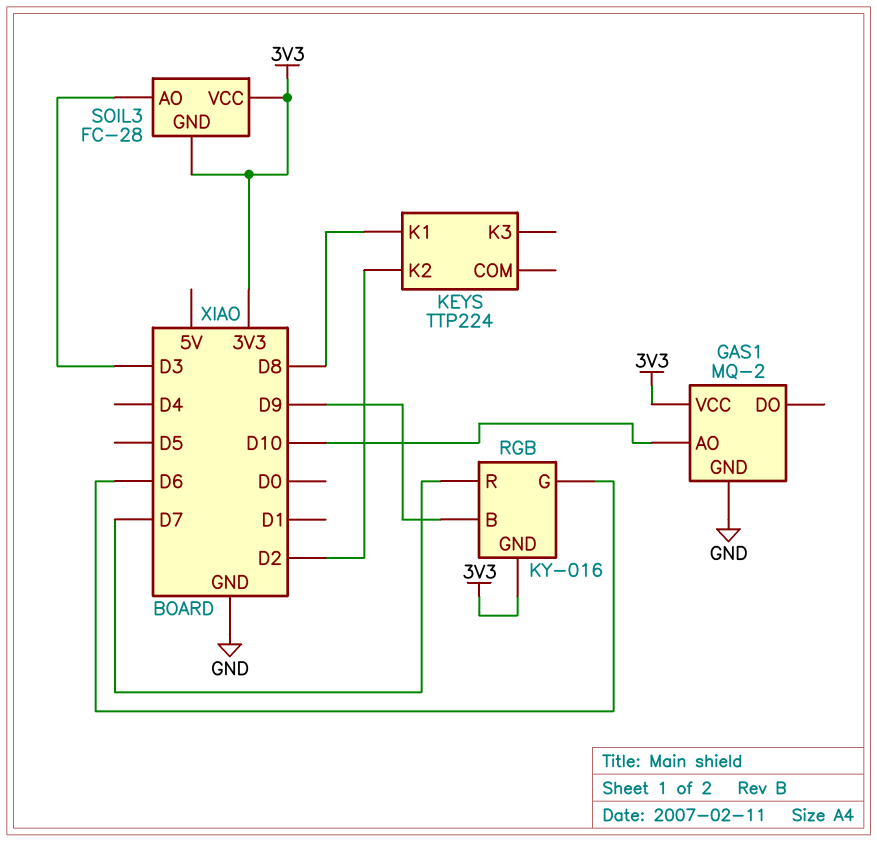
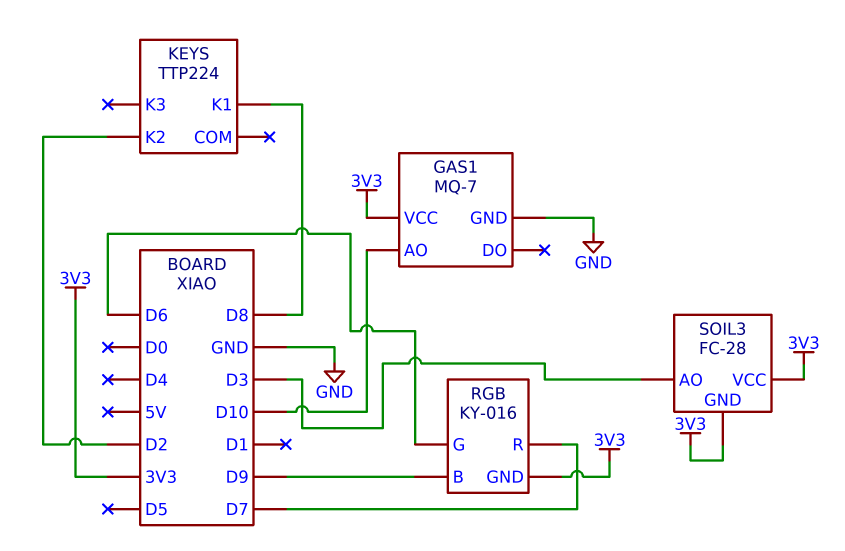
GAS1: MQ-2 -> MQ-7

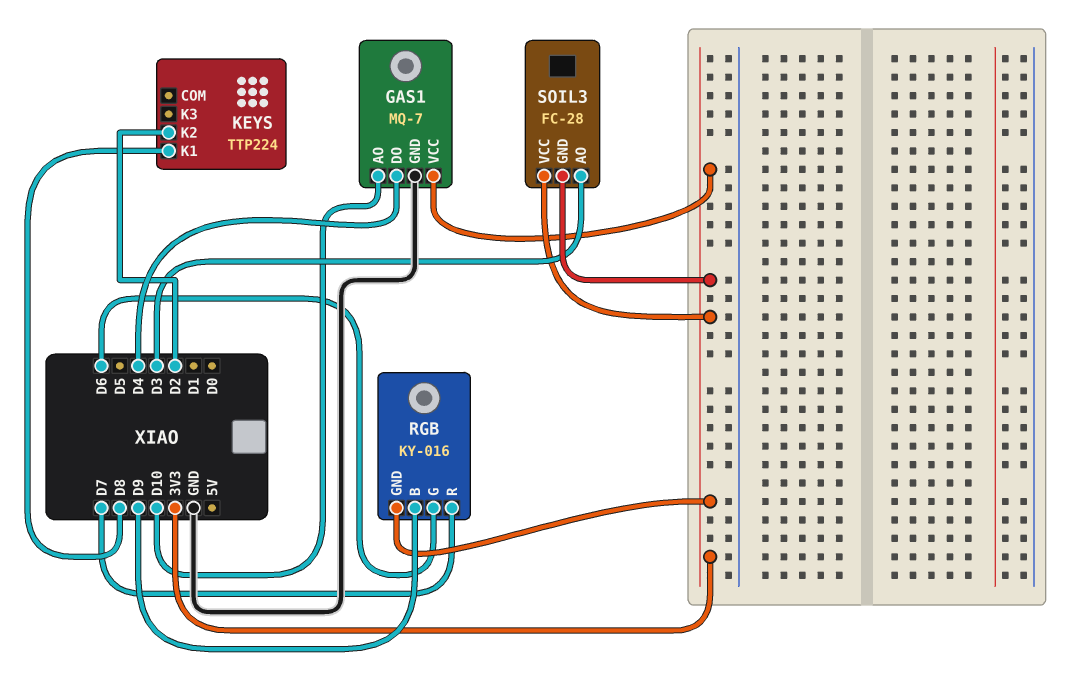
GAS1 pin DO: none -> D4

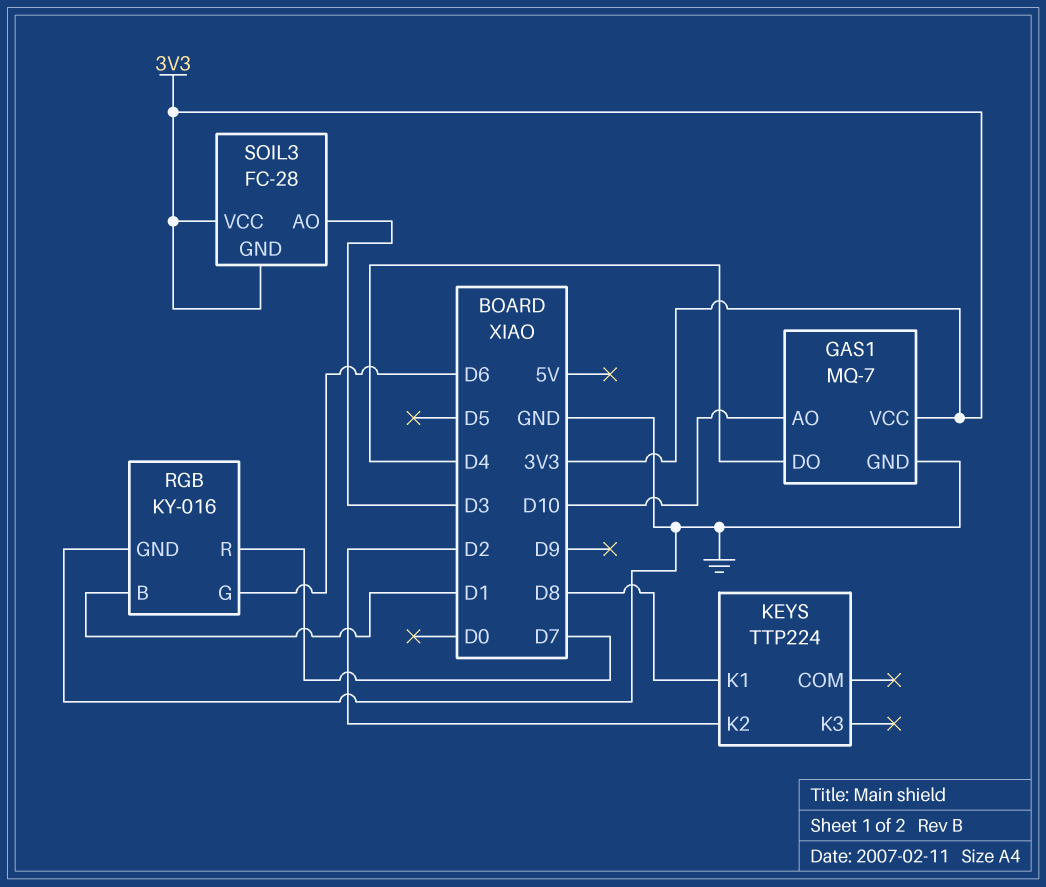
RGB pin B: D9 -> D1
RGB pin GND: 3V3 -> GND

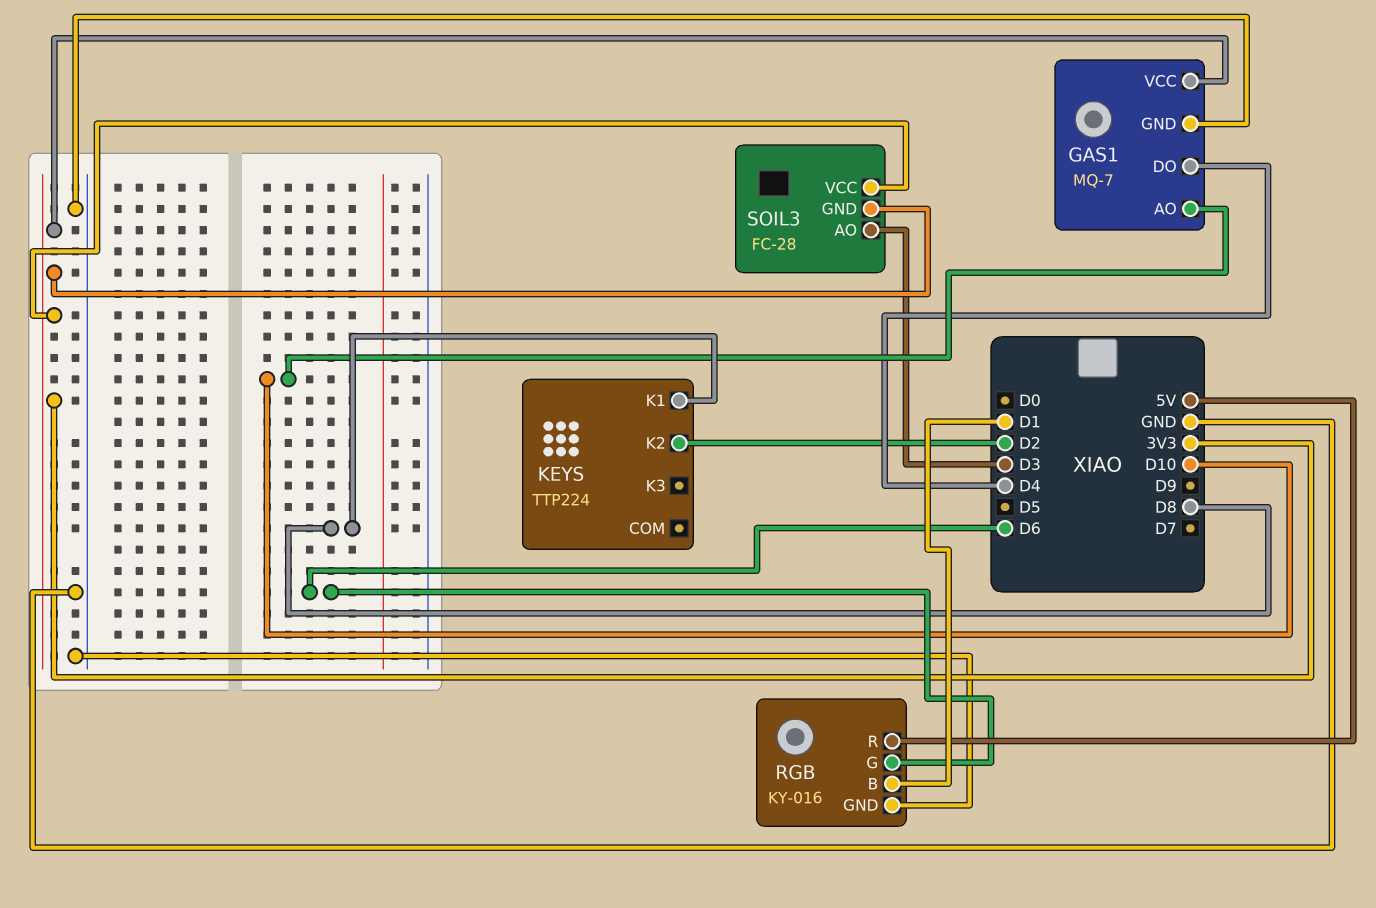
RGB pin R: D7 -> 5V

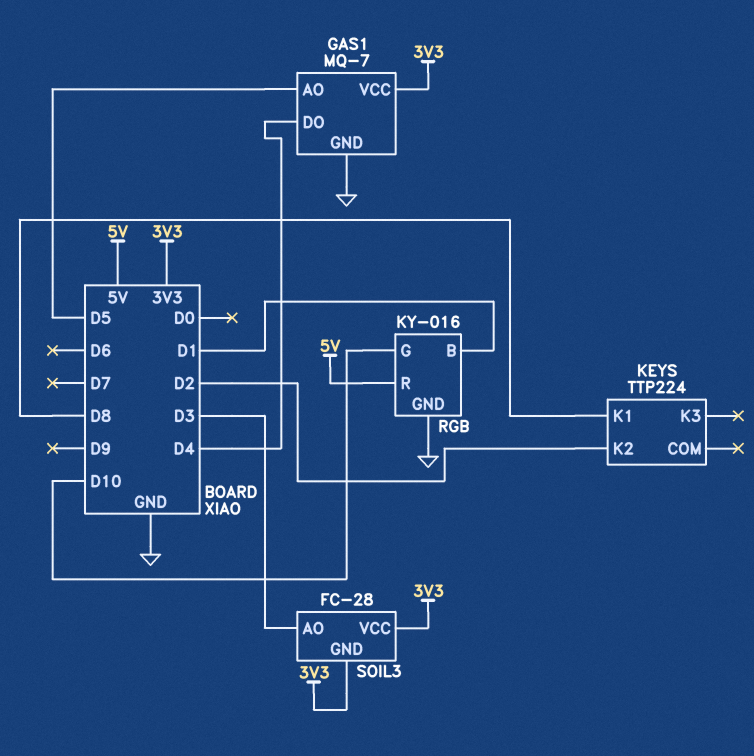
GAS1 pin AO: D10 -> D5
RGB pin G: D6 -> D10

